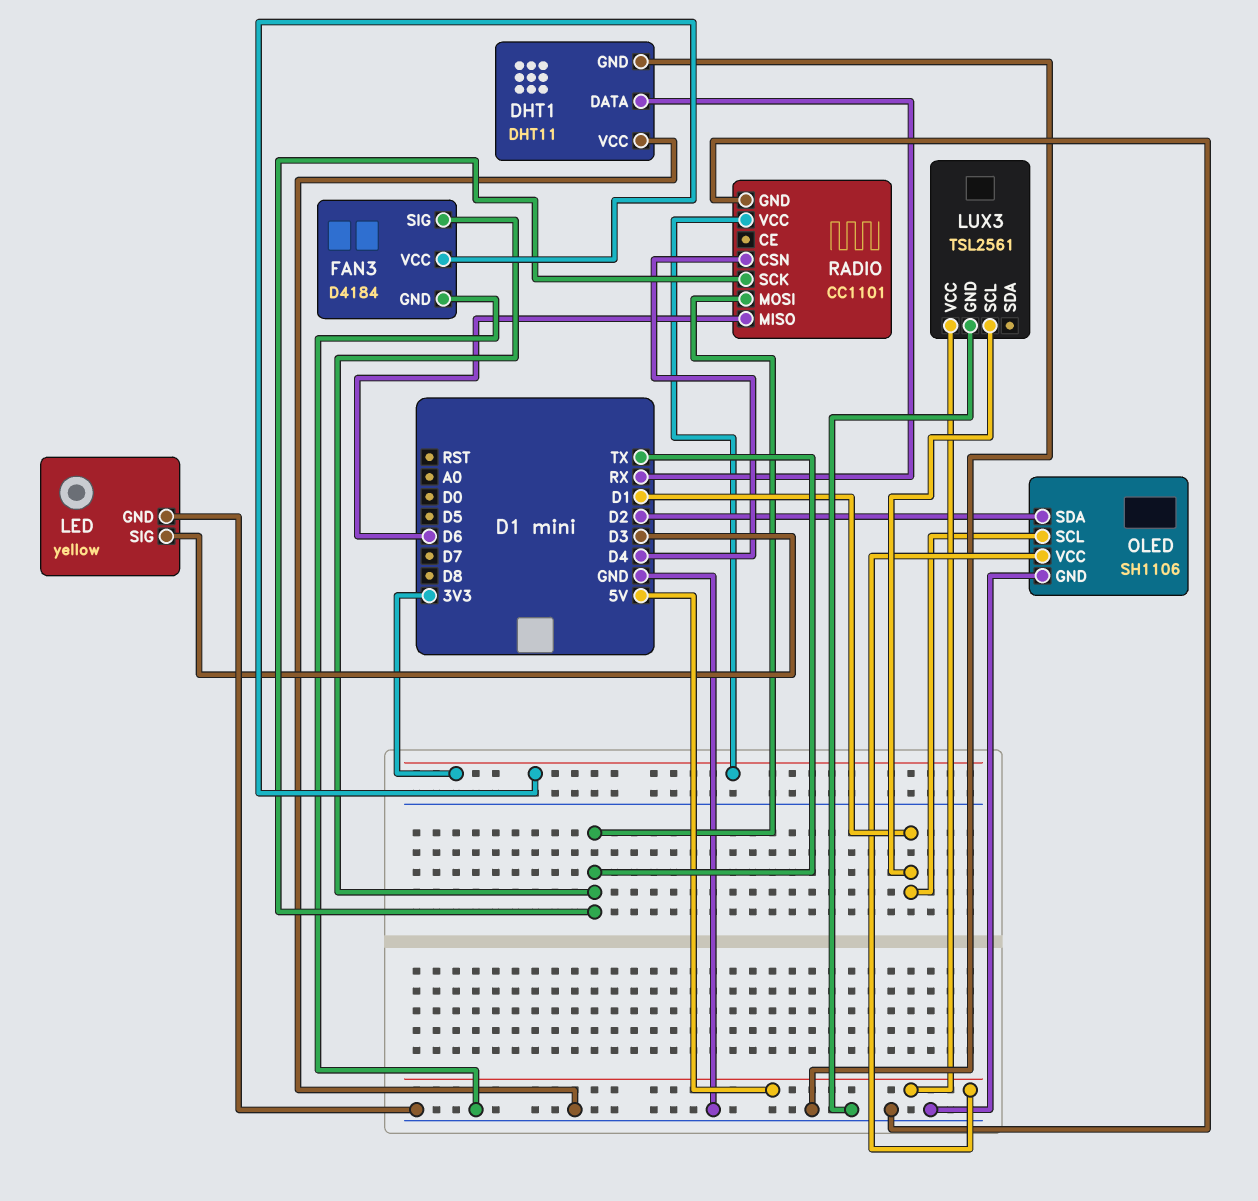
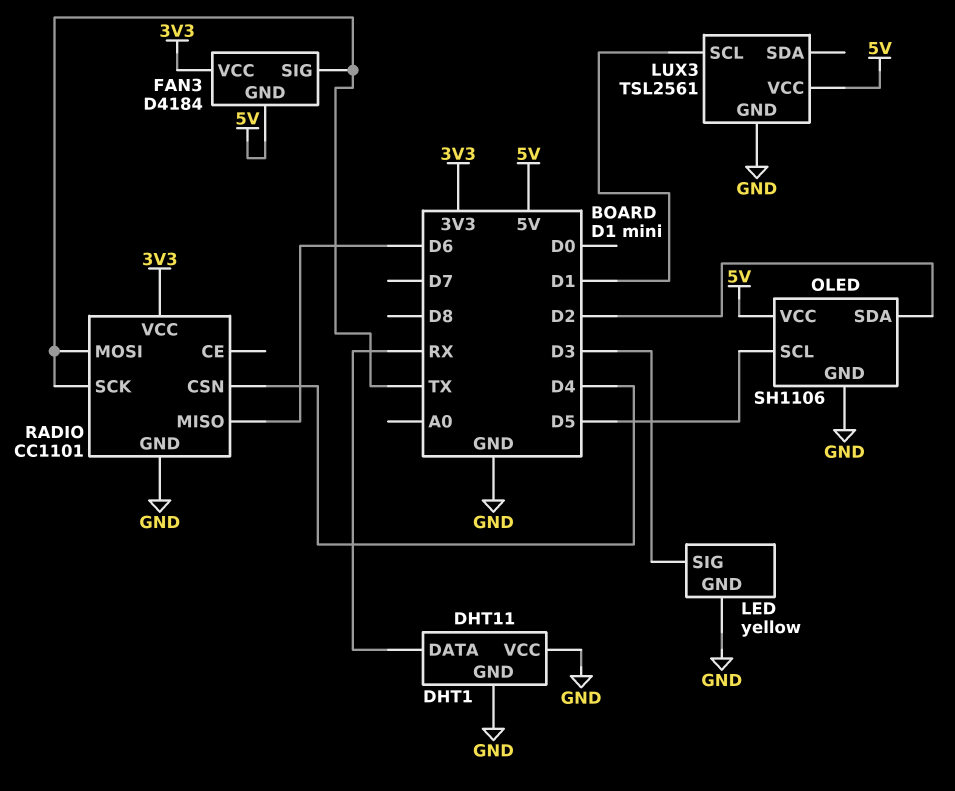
FAN3 pin GND: GND -> 5V
OLED pin SCL: D1 -> D5

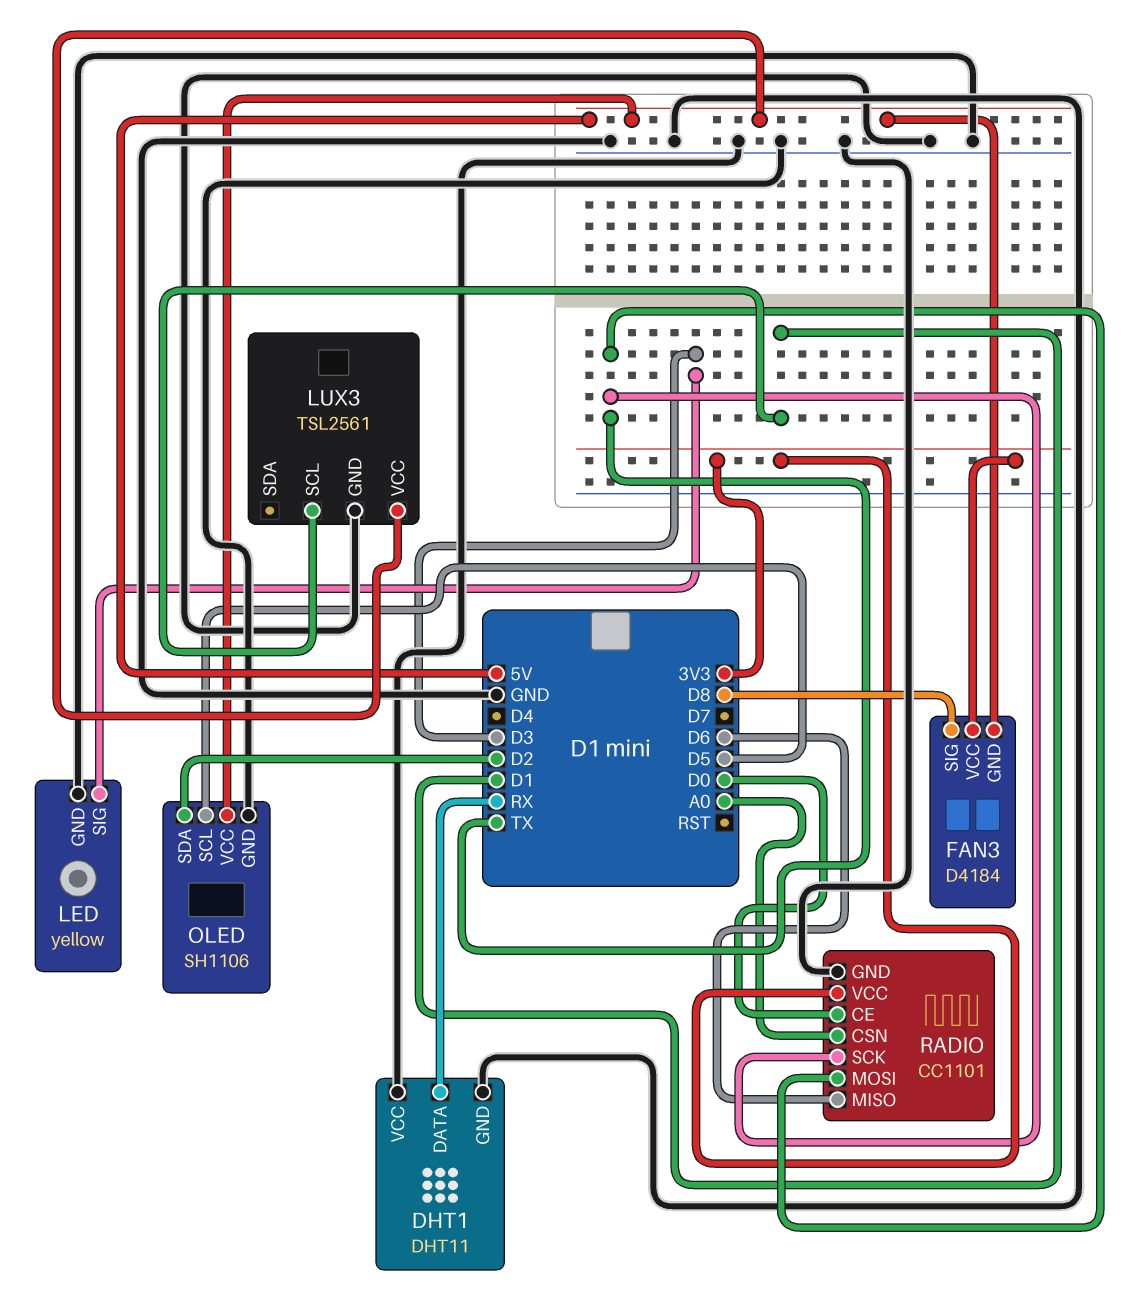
FAN3 pin SIG: TX -> D8
RADIO pin CE: none -> D0
RADIO pin CSN: D4 -> A0

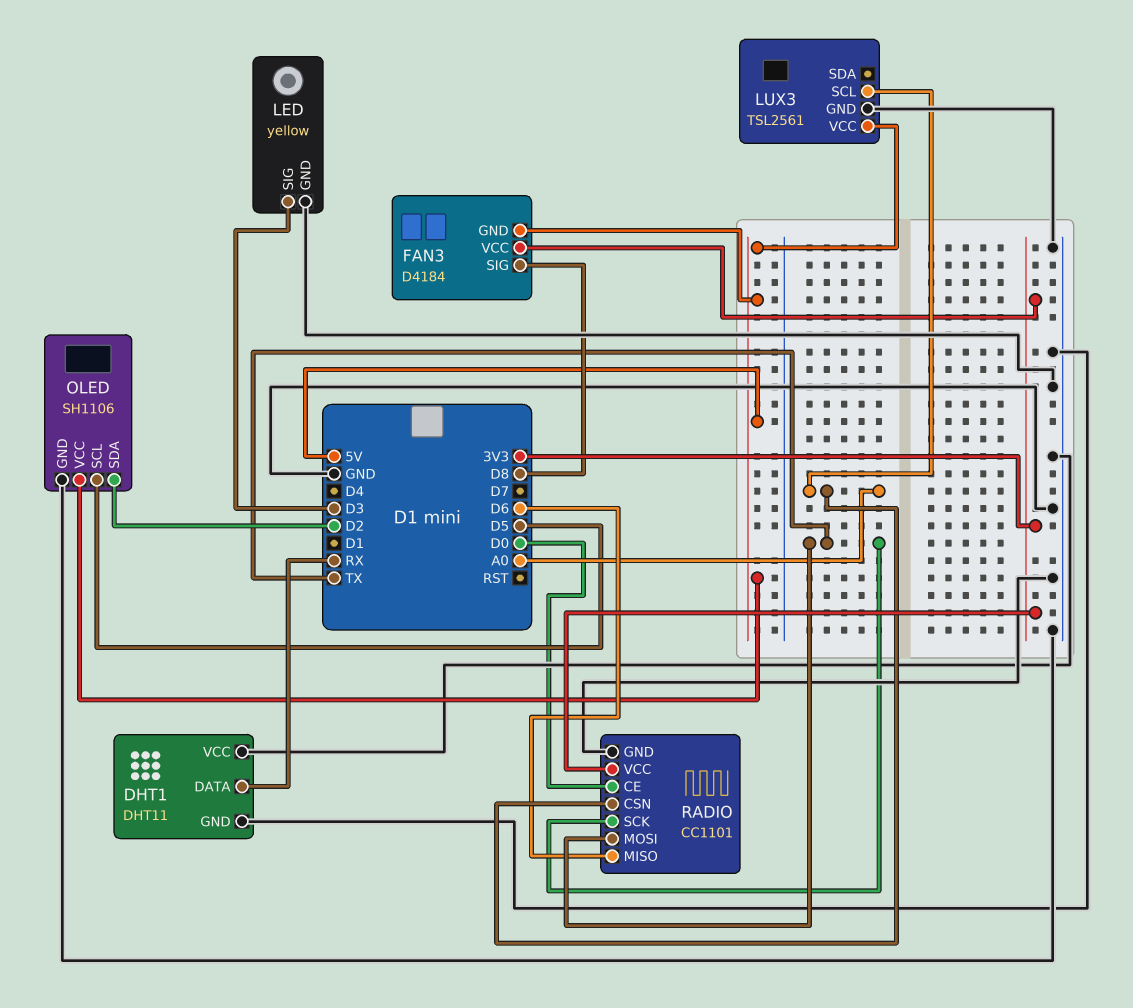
LUX3 pin SCL: D1 -> A0

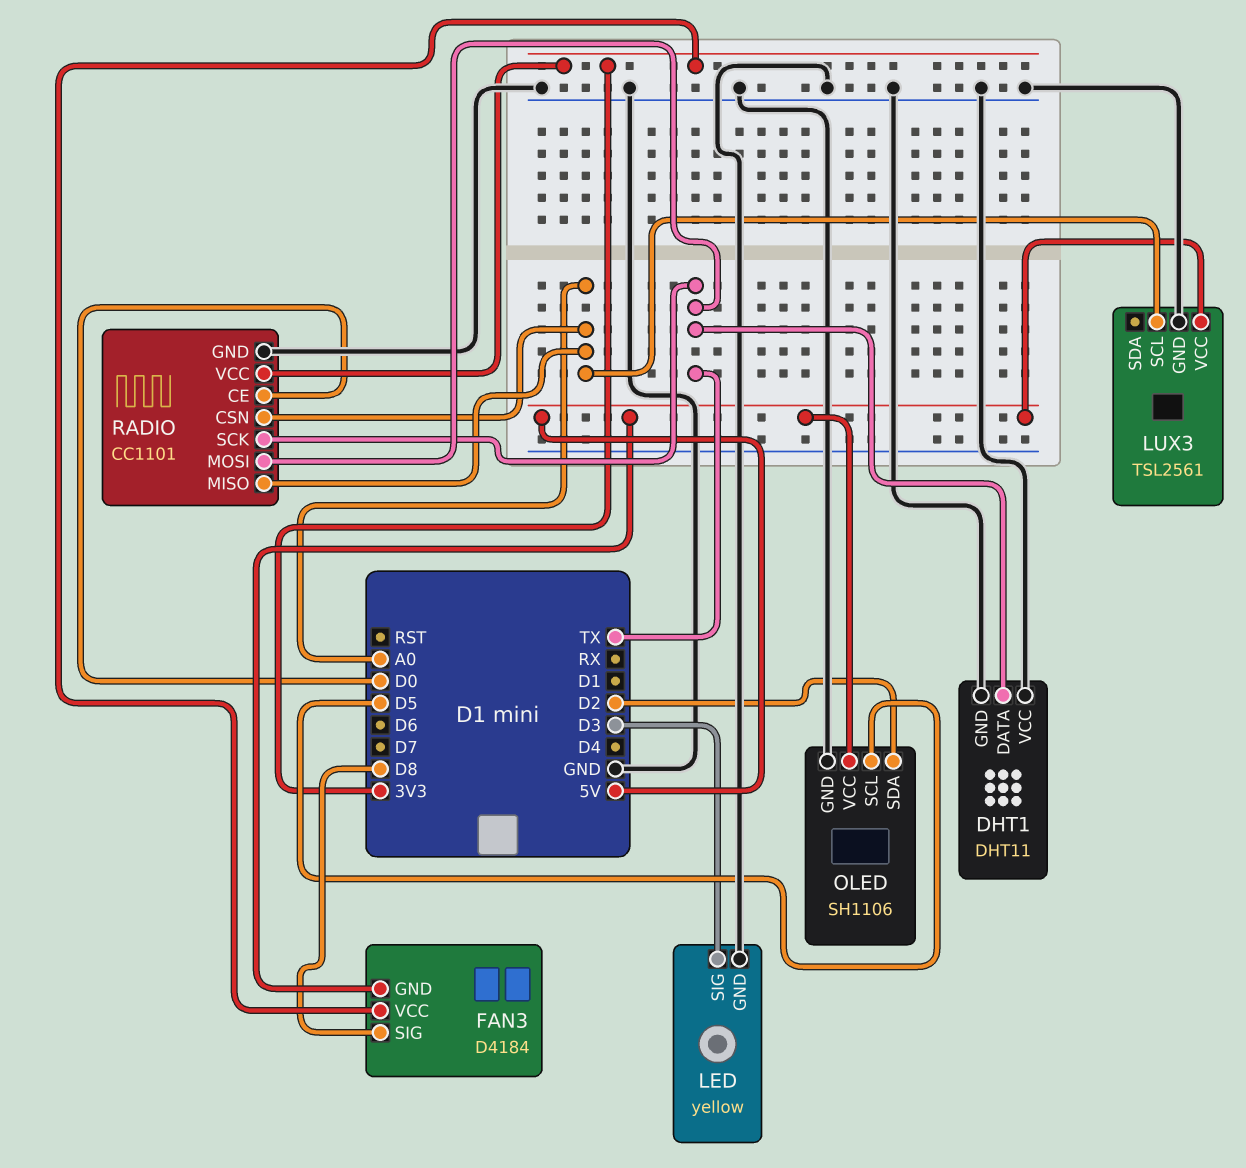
DHT1 pin DATA: RX -> TX
RADIO pin MISO: D6 -> A0

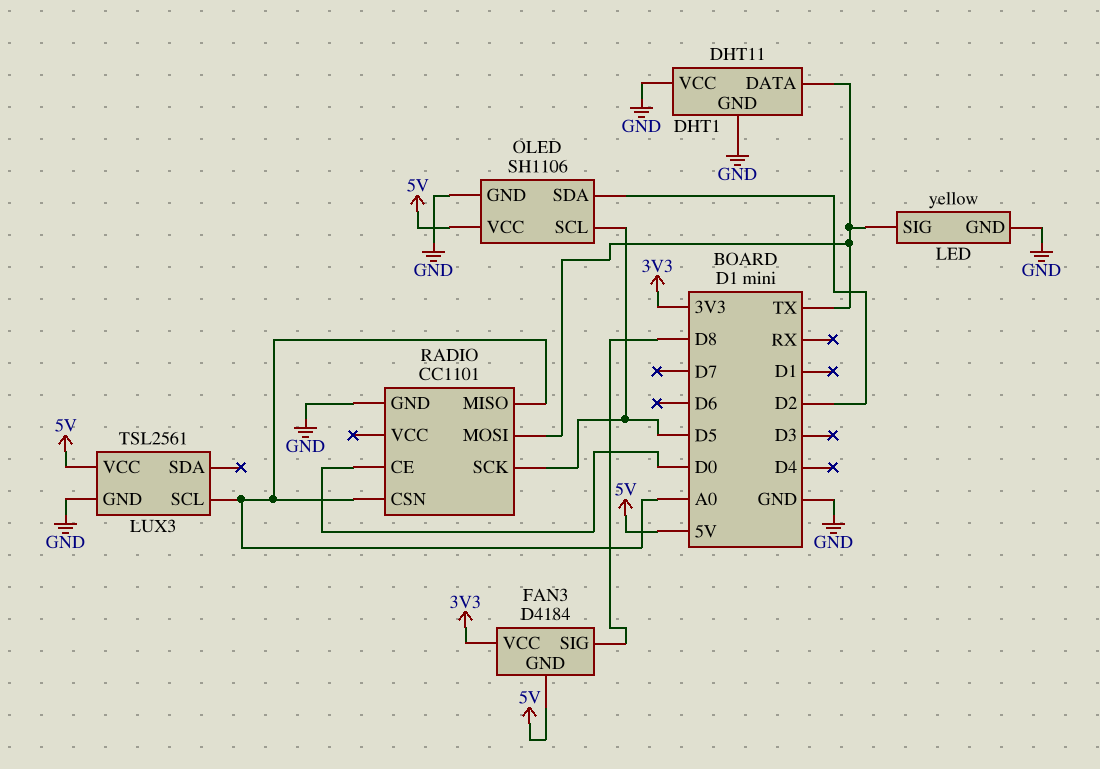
LED pin SIG: D3 -> TX
RADIO pin SCK: TX -> D5
RADIO pin VCC: 3V3 -> none

